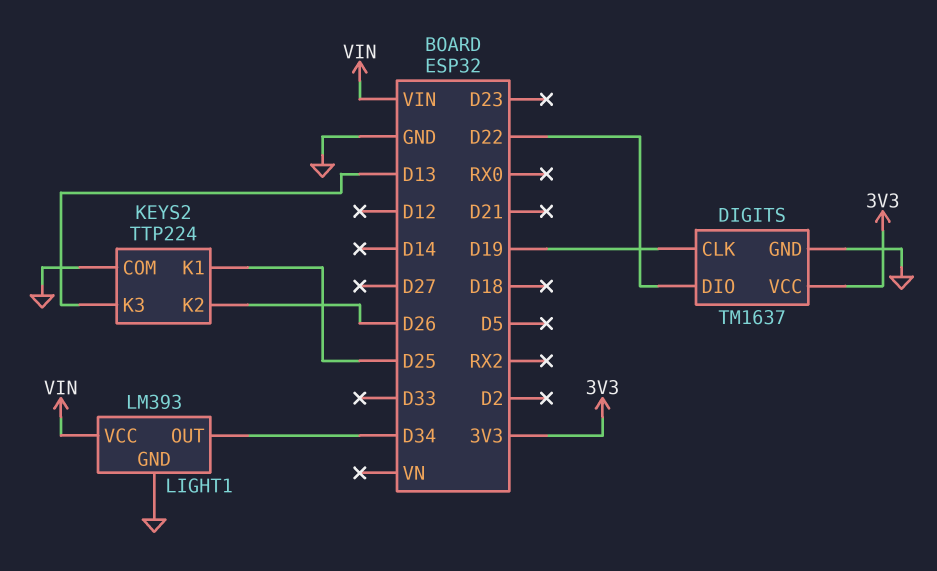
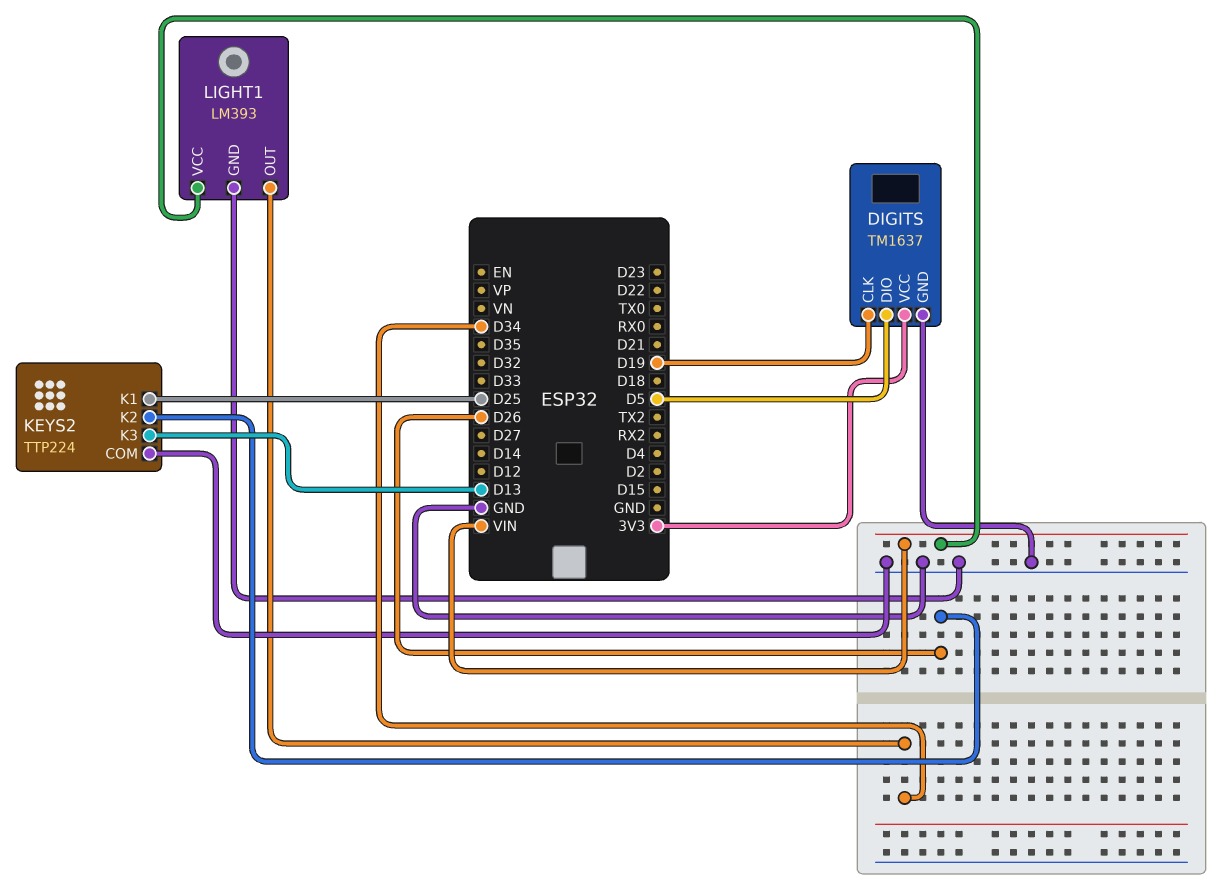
DIGITS pin DIO: D22 -> D5

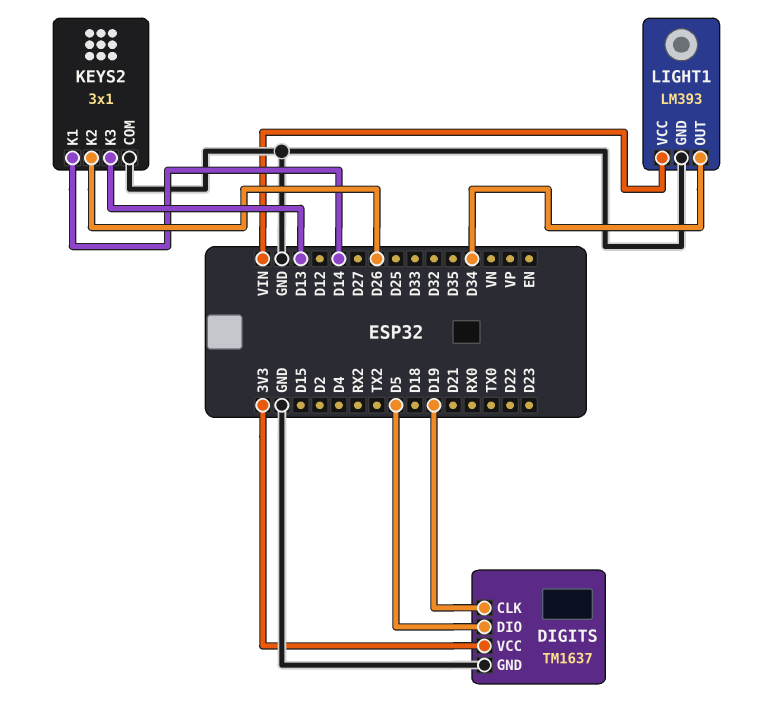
KEYS2: TTP224 -> 3x1
KEYS2 pin K1: D25 -> D14

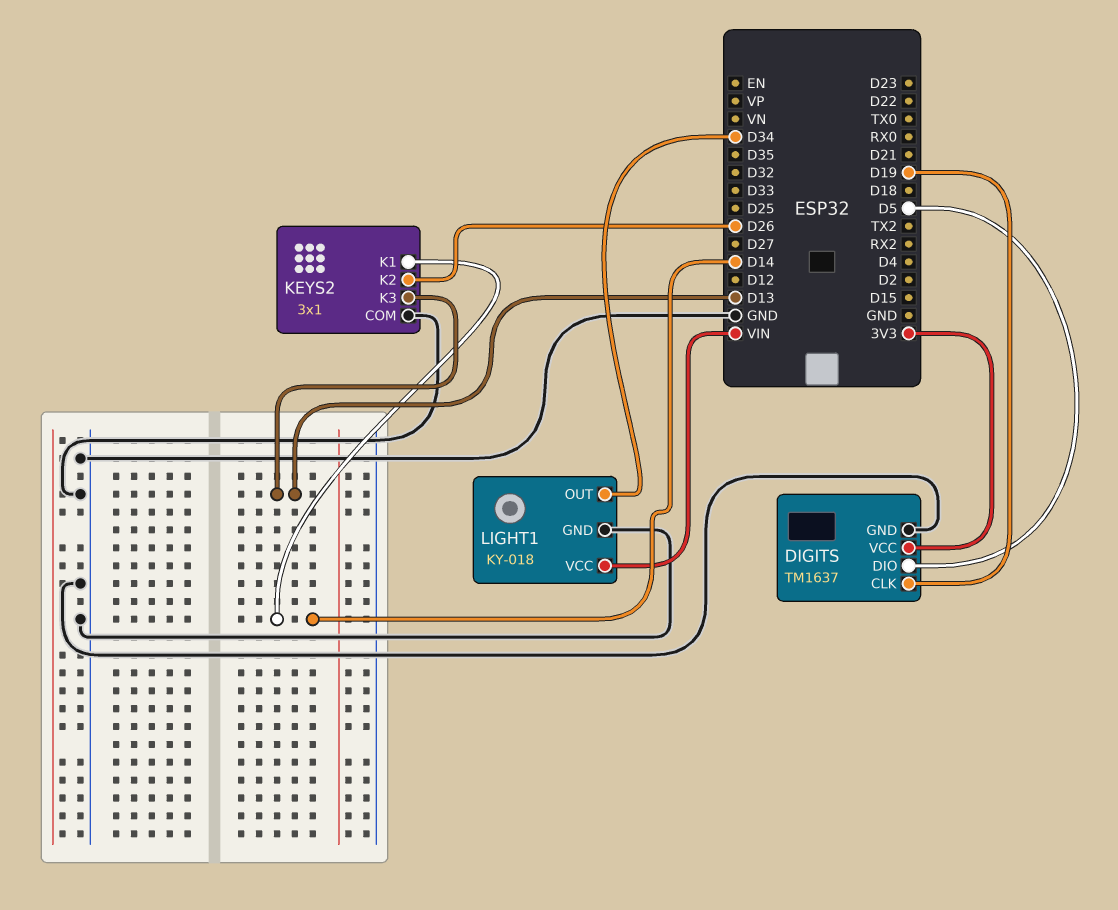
LIGHT1: LM393 -> KY-018

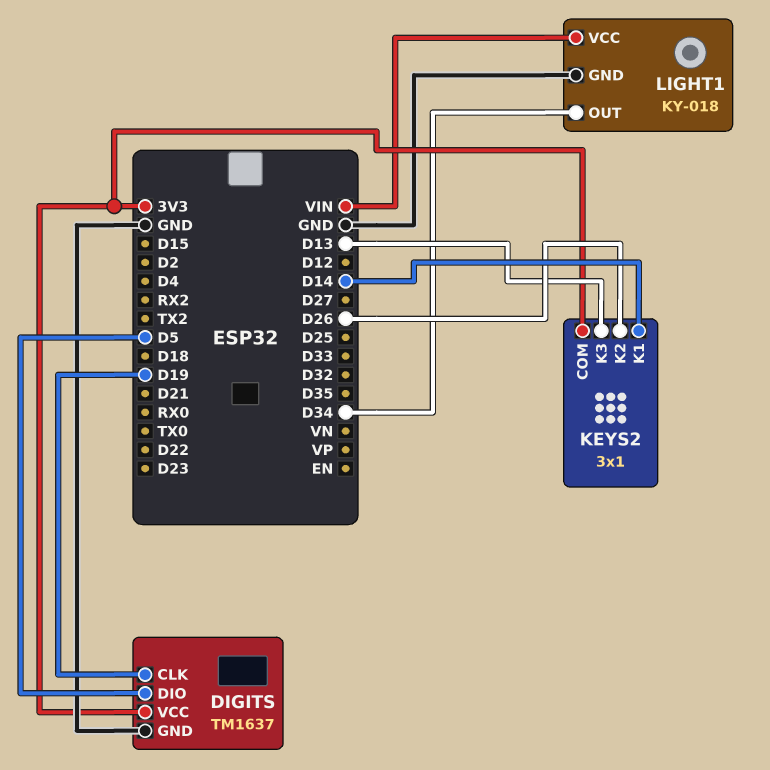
KEYS2 pin COM: GND -> 3V3

